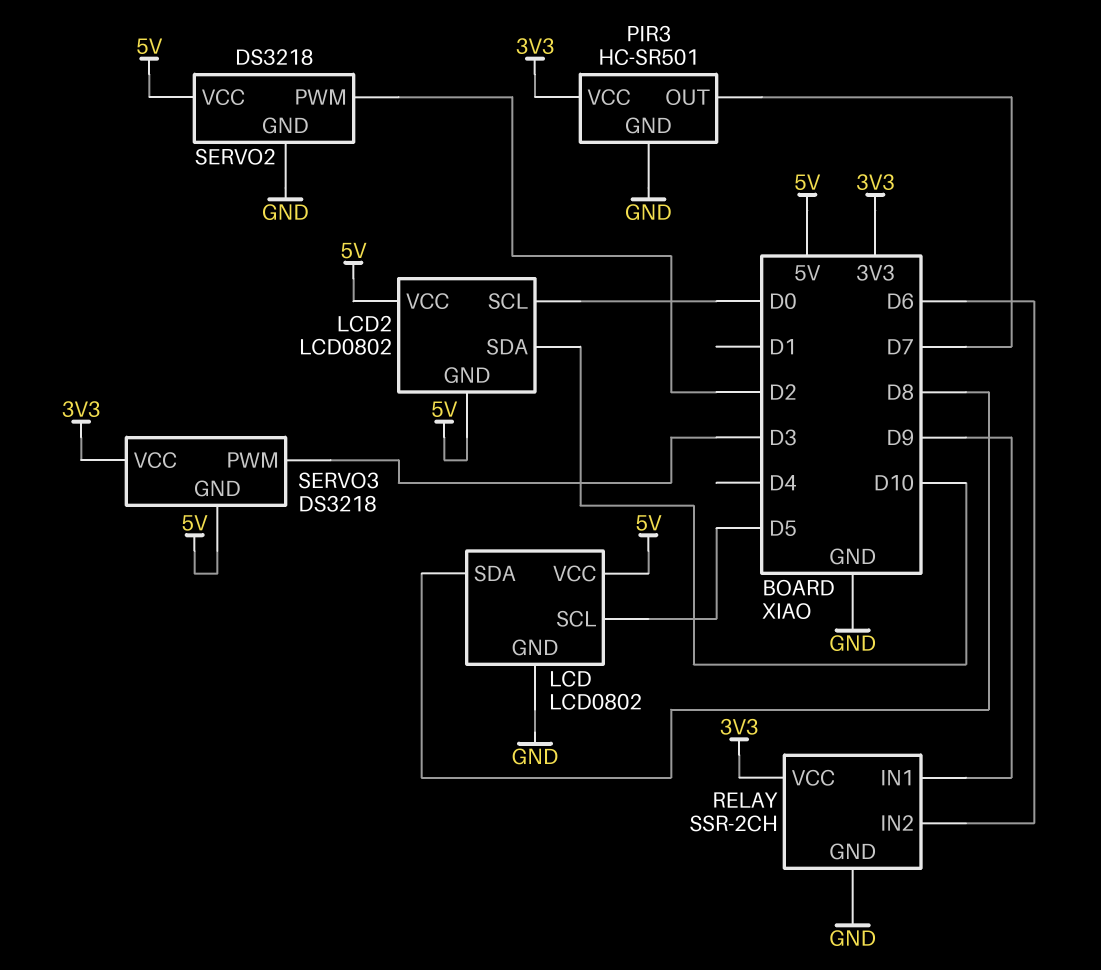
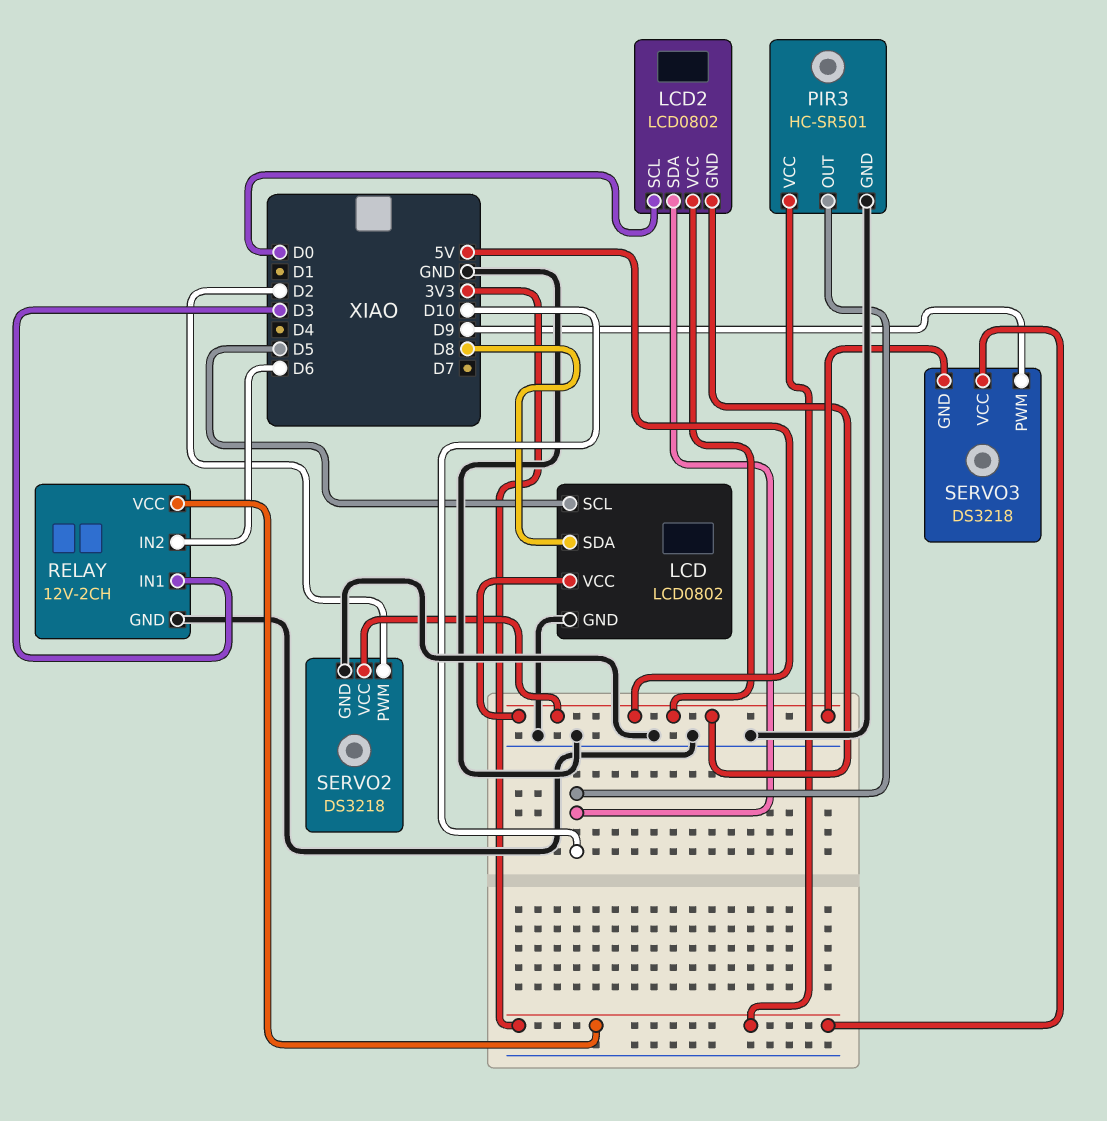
PIR3 pin OUT: D7 -> D10
RELAY: SSR-2CH -> 12V-2CH
RELAY pin IN1: D9 -> D3
SERVO3 pin PWM: D3 -> D9

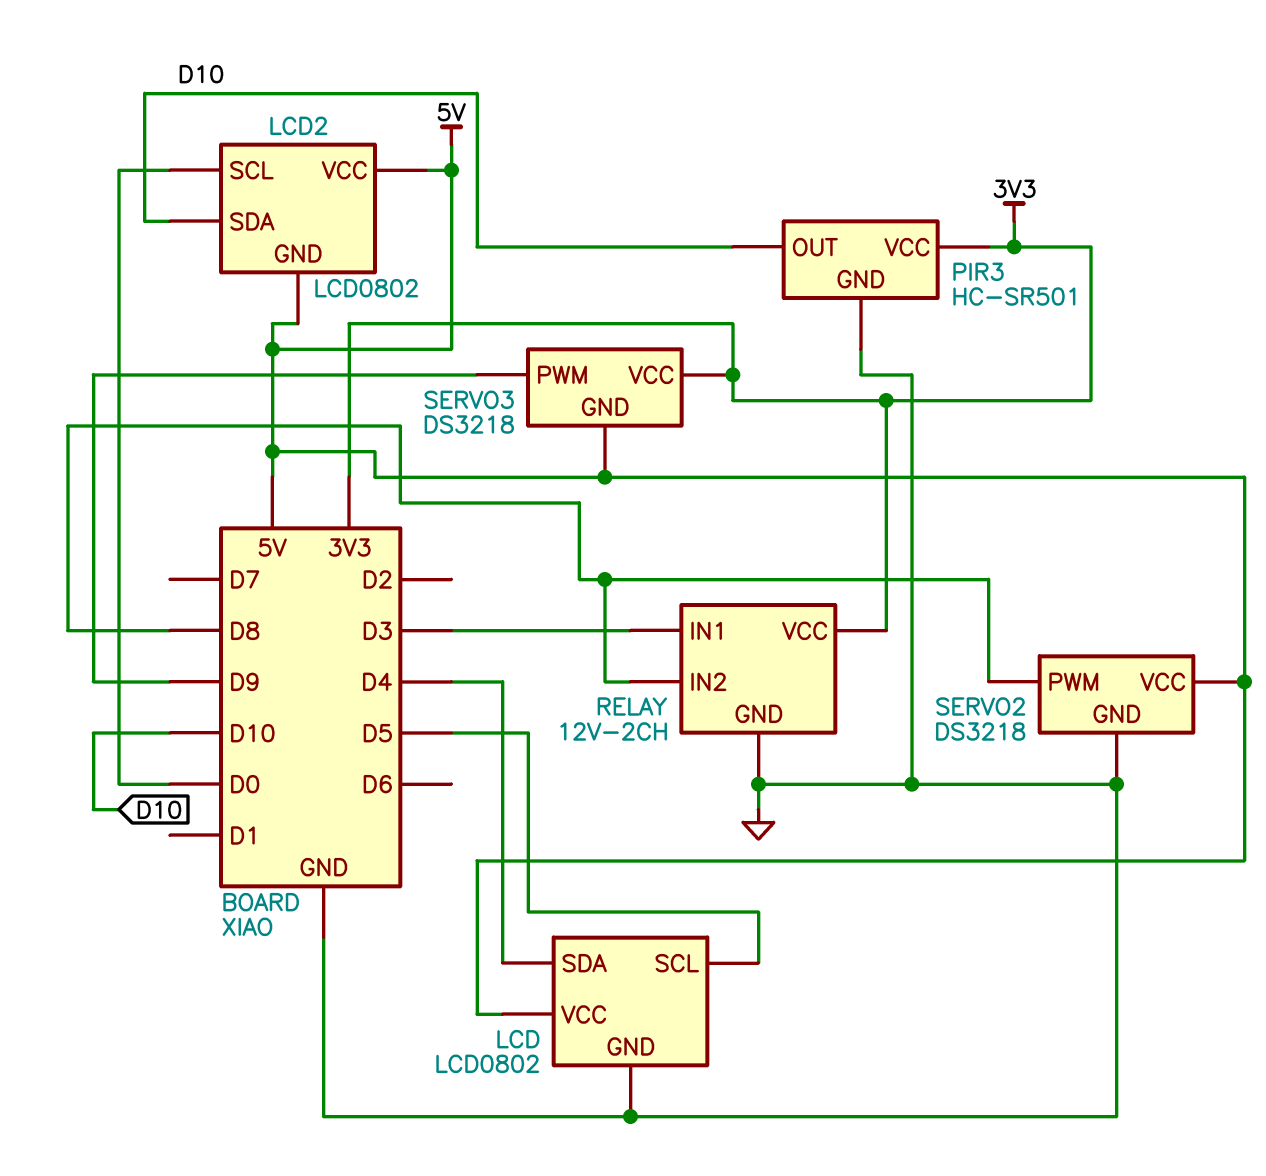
LCD pin SDA: D8 -> D4
RELAY pin IN2: D6 -> D8
SERVO2 pin PWM: D2 -> D8

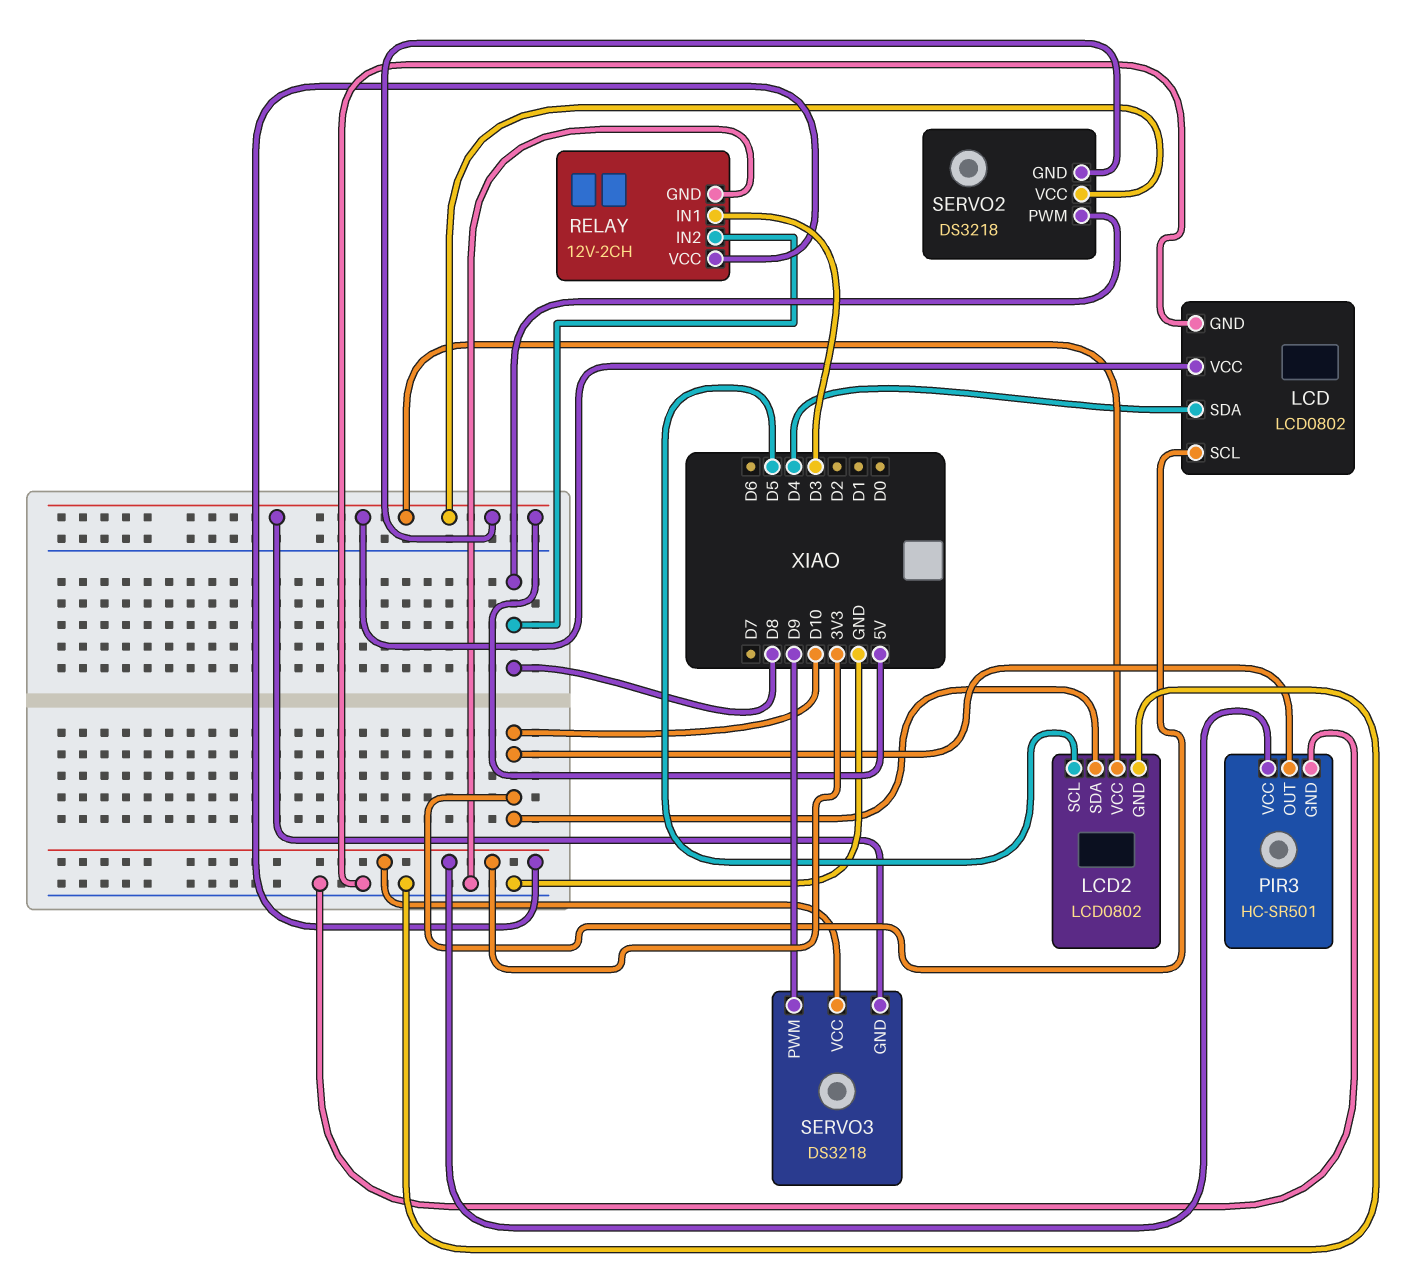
LCD pin SCL: D5 -> D10
LCD2 pin GND: 5V -> GND
LCD2 pin SCL: D0 -> D5
SERVO2 pin GND: GND -> 5V

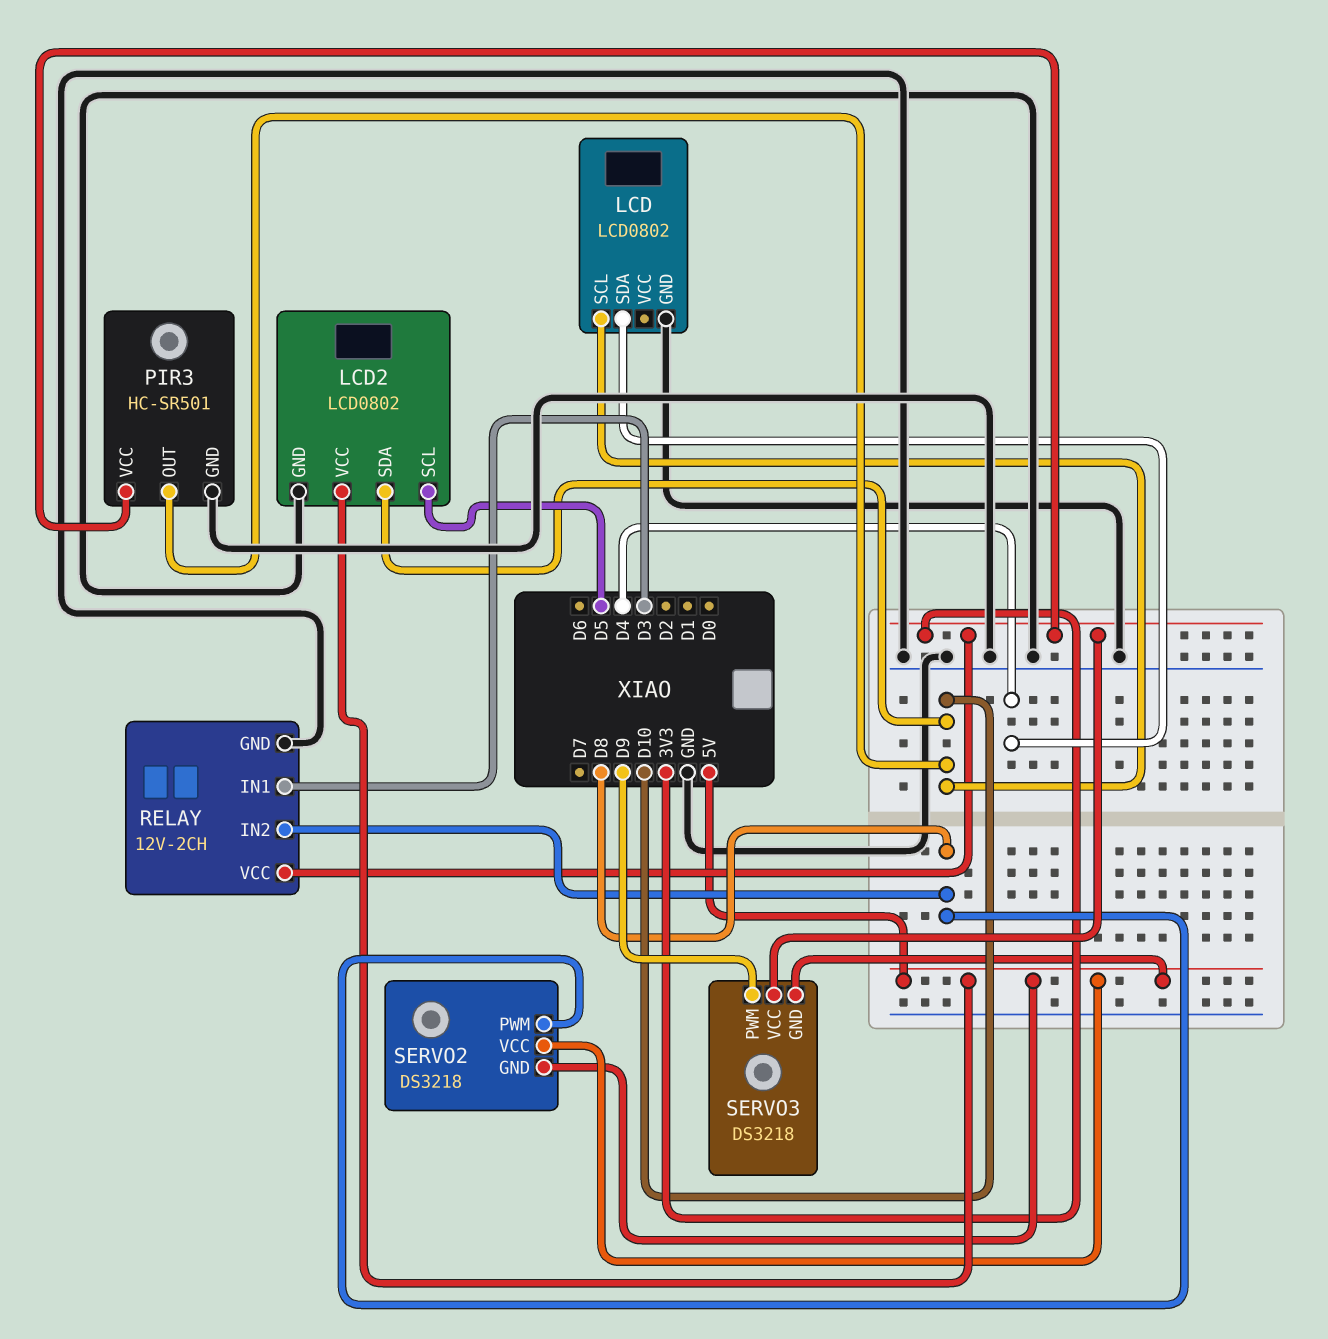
LCD pin VCC: 5V -> none

